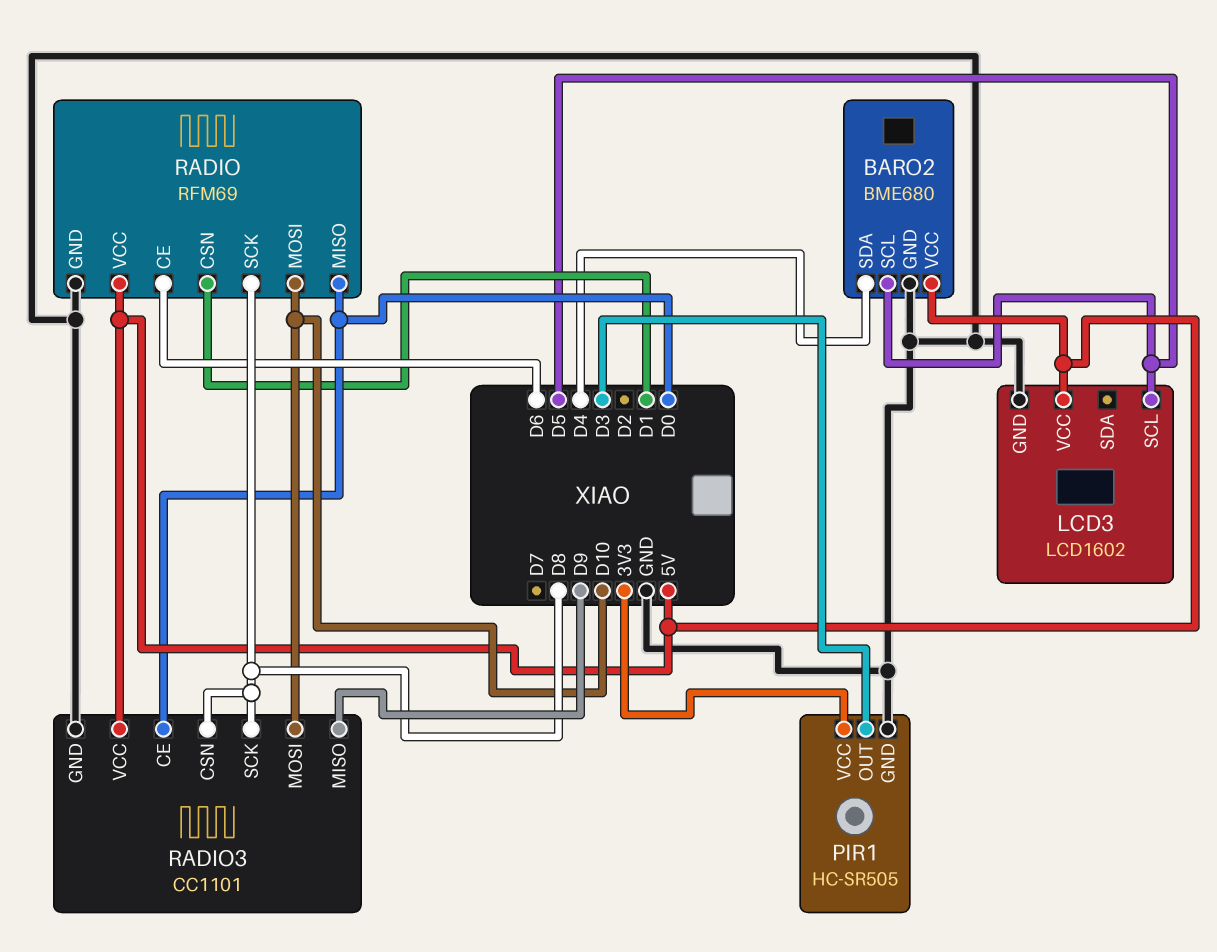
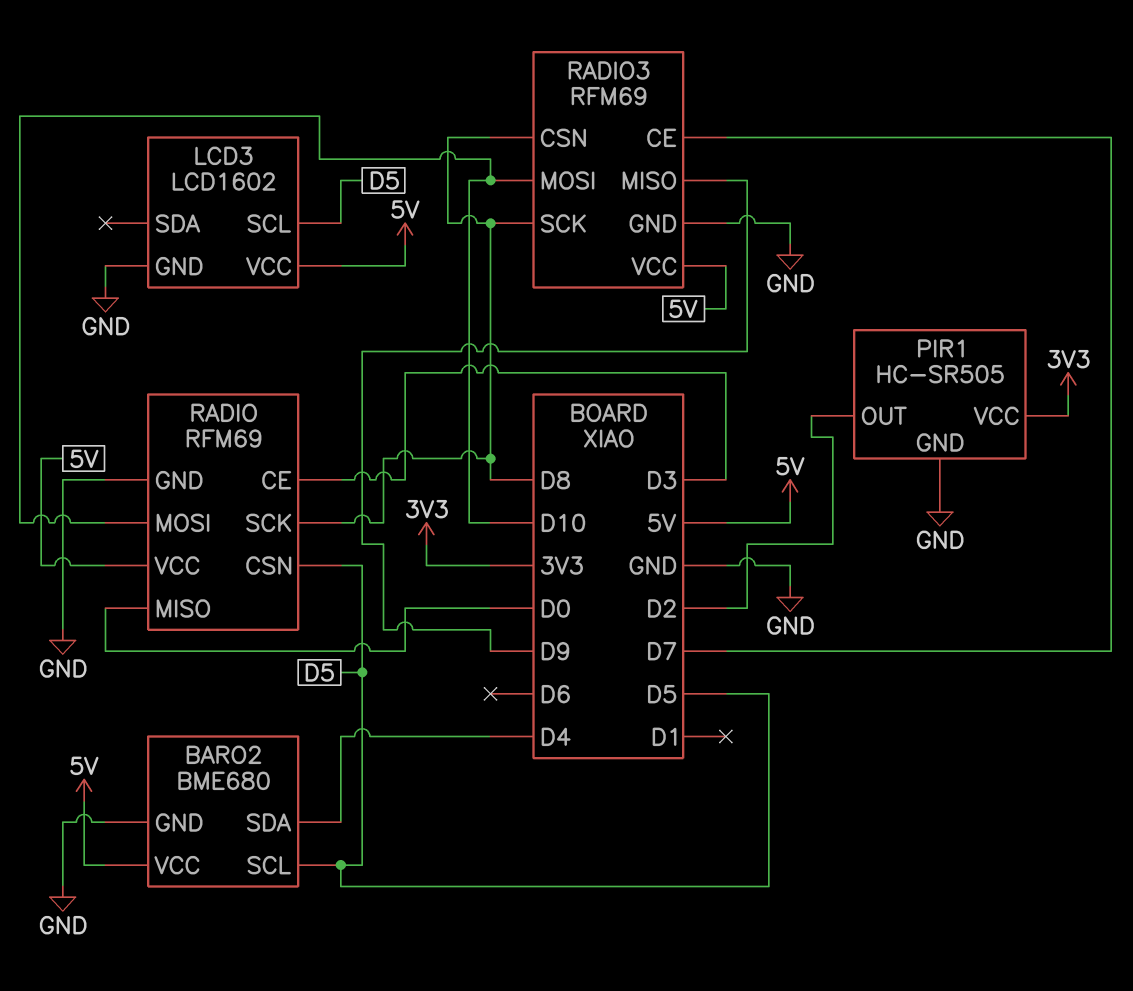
PIR1 pin OUT: D3 -> D2
RADIO pin CE: D6 -> D3
RADIO pin CSN: D1 -> D5
RADIO3: CC1101 -> RFM69
RADIO3 pin CE: D0 -> D7

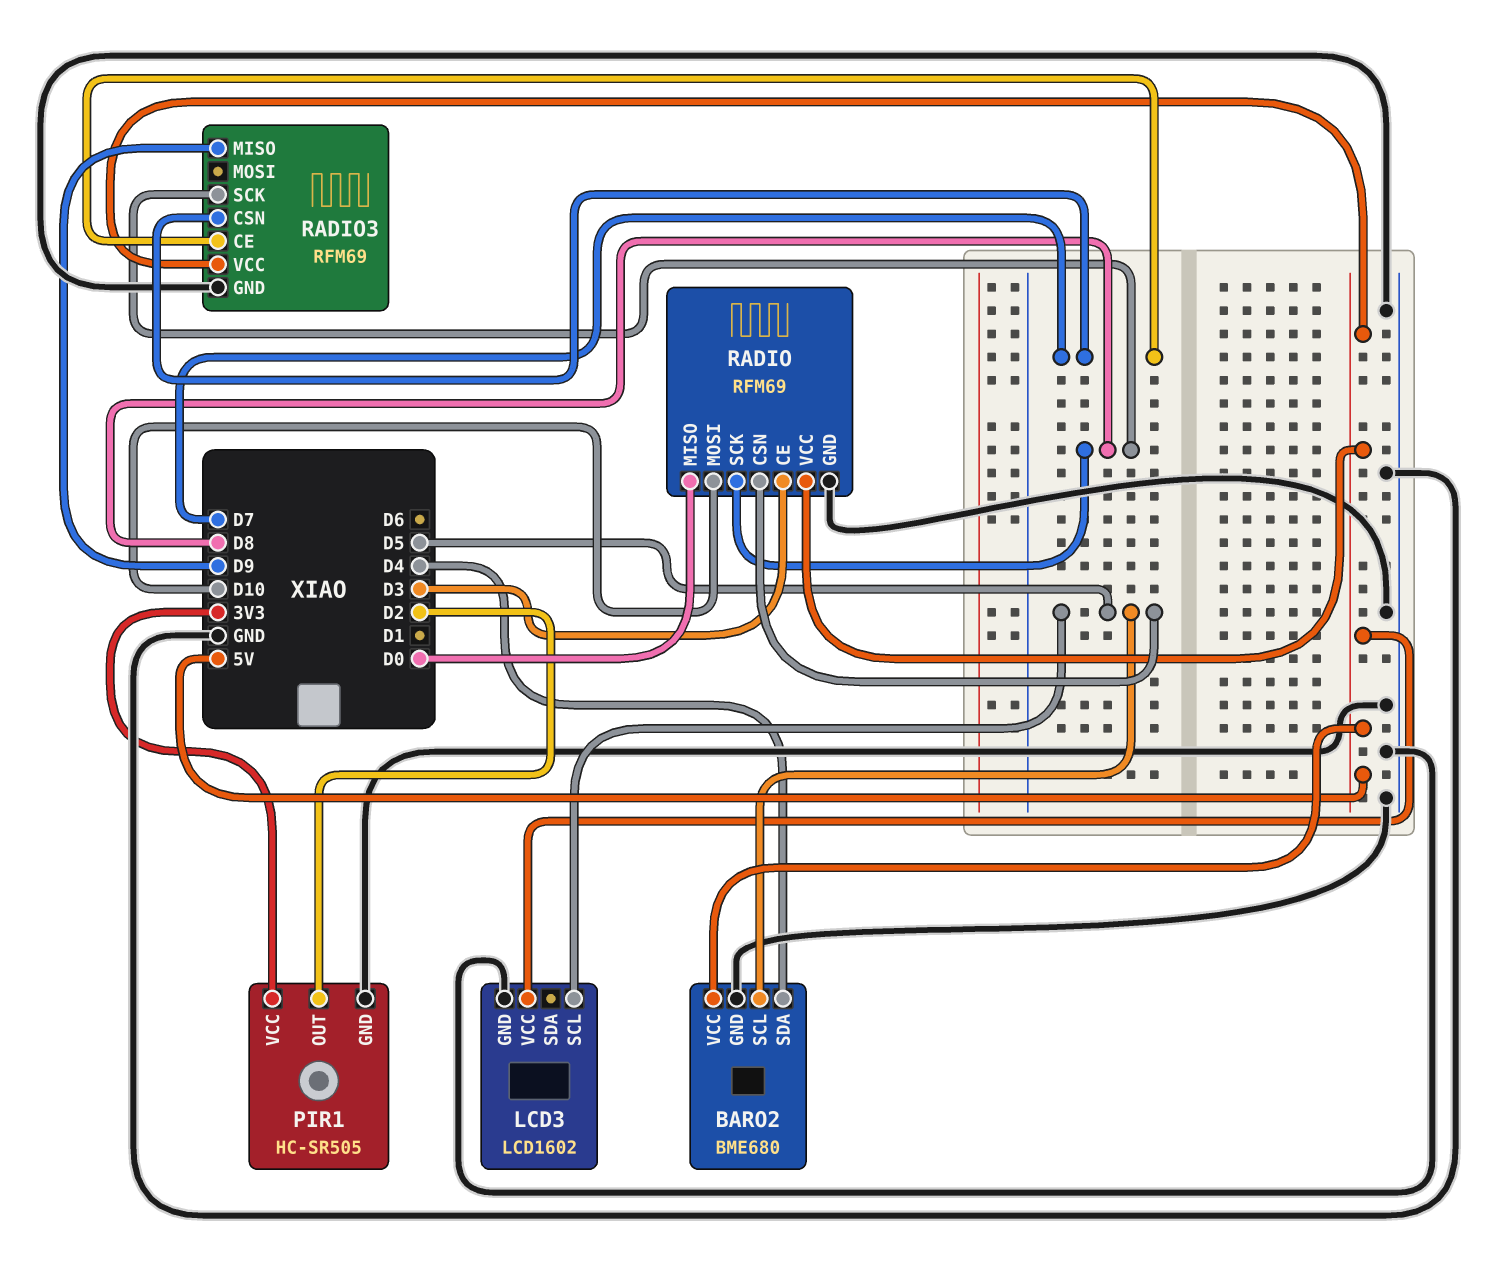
RADIO3 pin CSN: D8 -> D7
RADIO3 pin MOSI: D10 -> none

